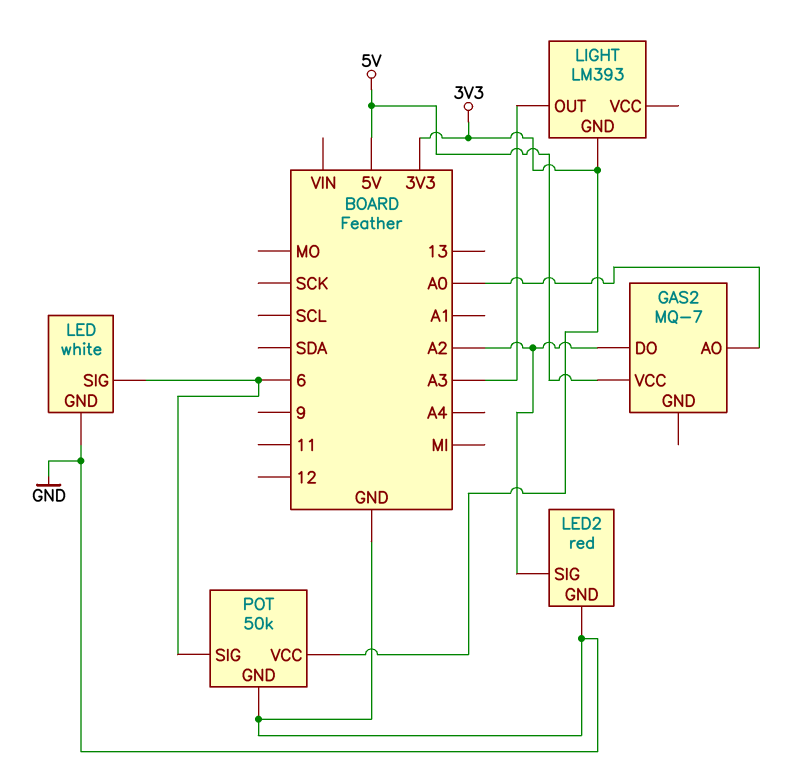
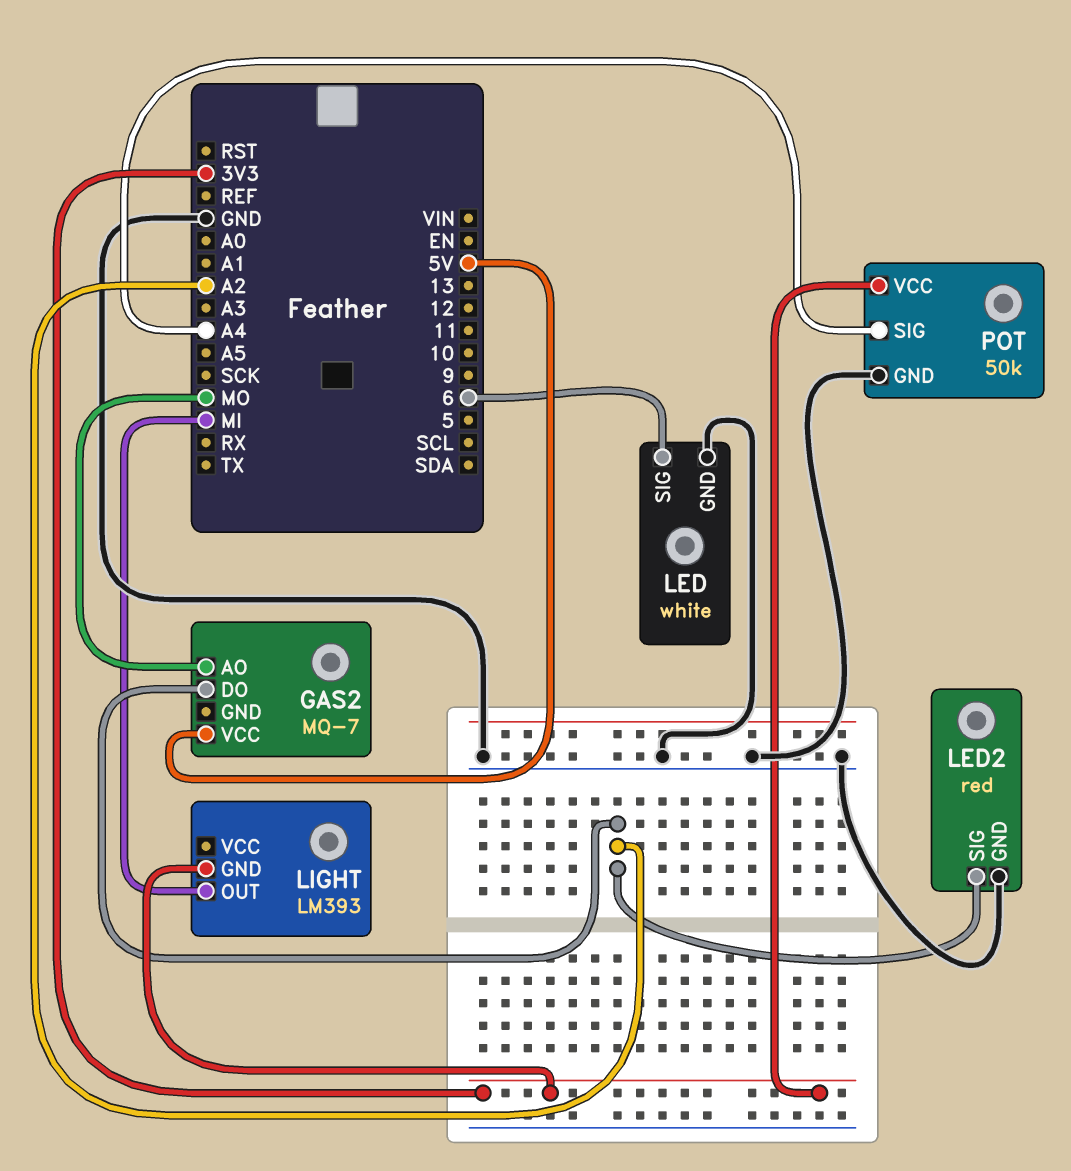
GAS2 pin AO: A0 -> MO
LIGHT pin OUT: A3 -> MI
POT pin SIG: 6 -> A4

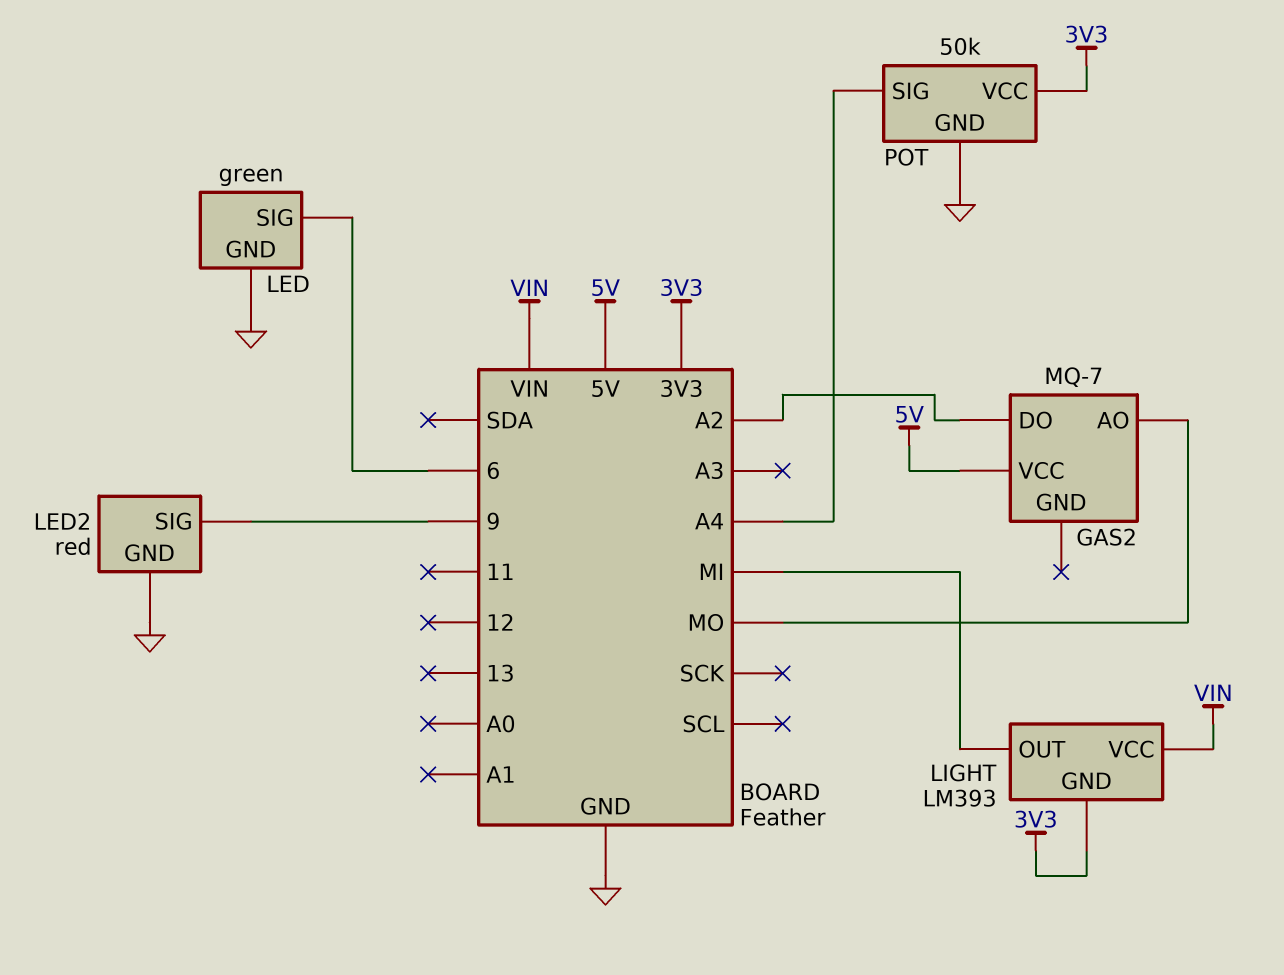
LED: white -> green
LED2 pin SIG: A2 -> 9
LIGHT pin VCC: none -> VIN

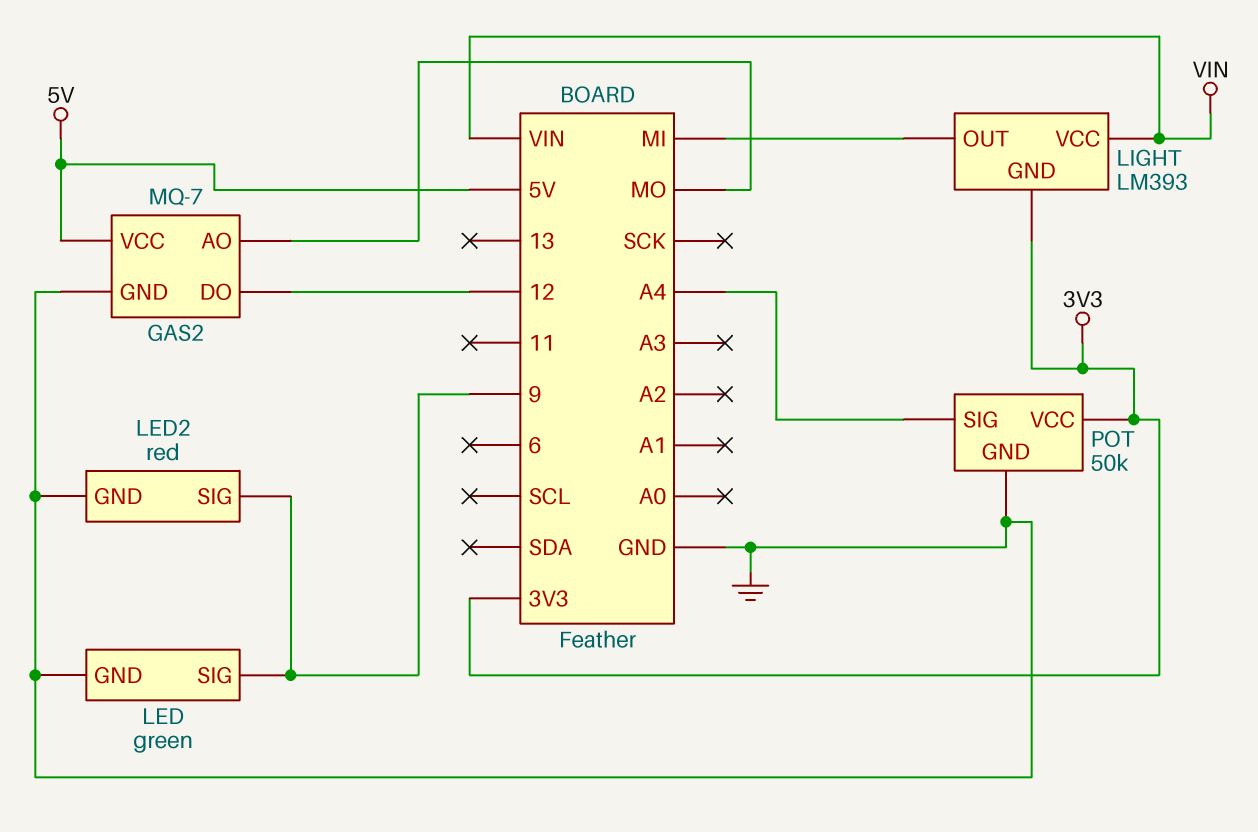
GAS2 pin DO: A2 -> 12
GAS2 pin GND: none -> GND
LED pin SIG: 6 -> 9

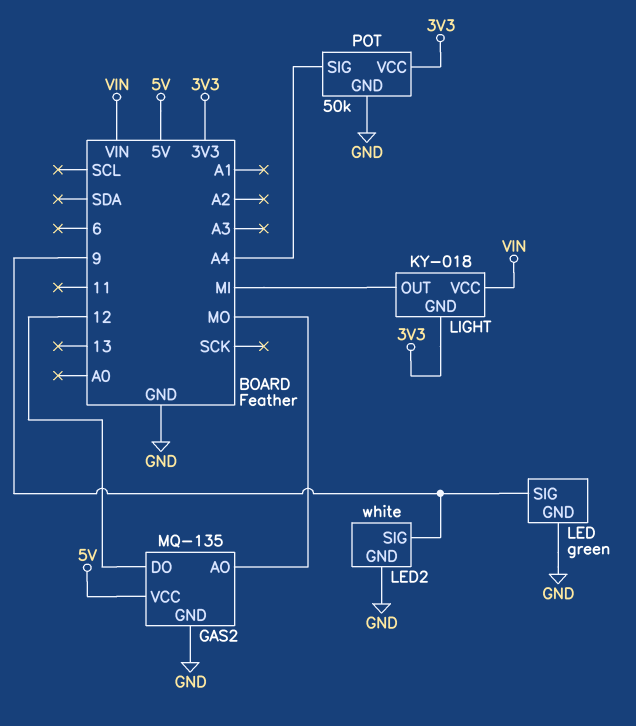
GAS2: MQ-7 -> MQ-135
LED2: red -> white
LIGHT: LM393 -> KY-018

